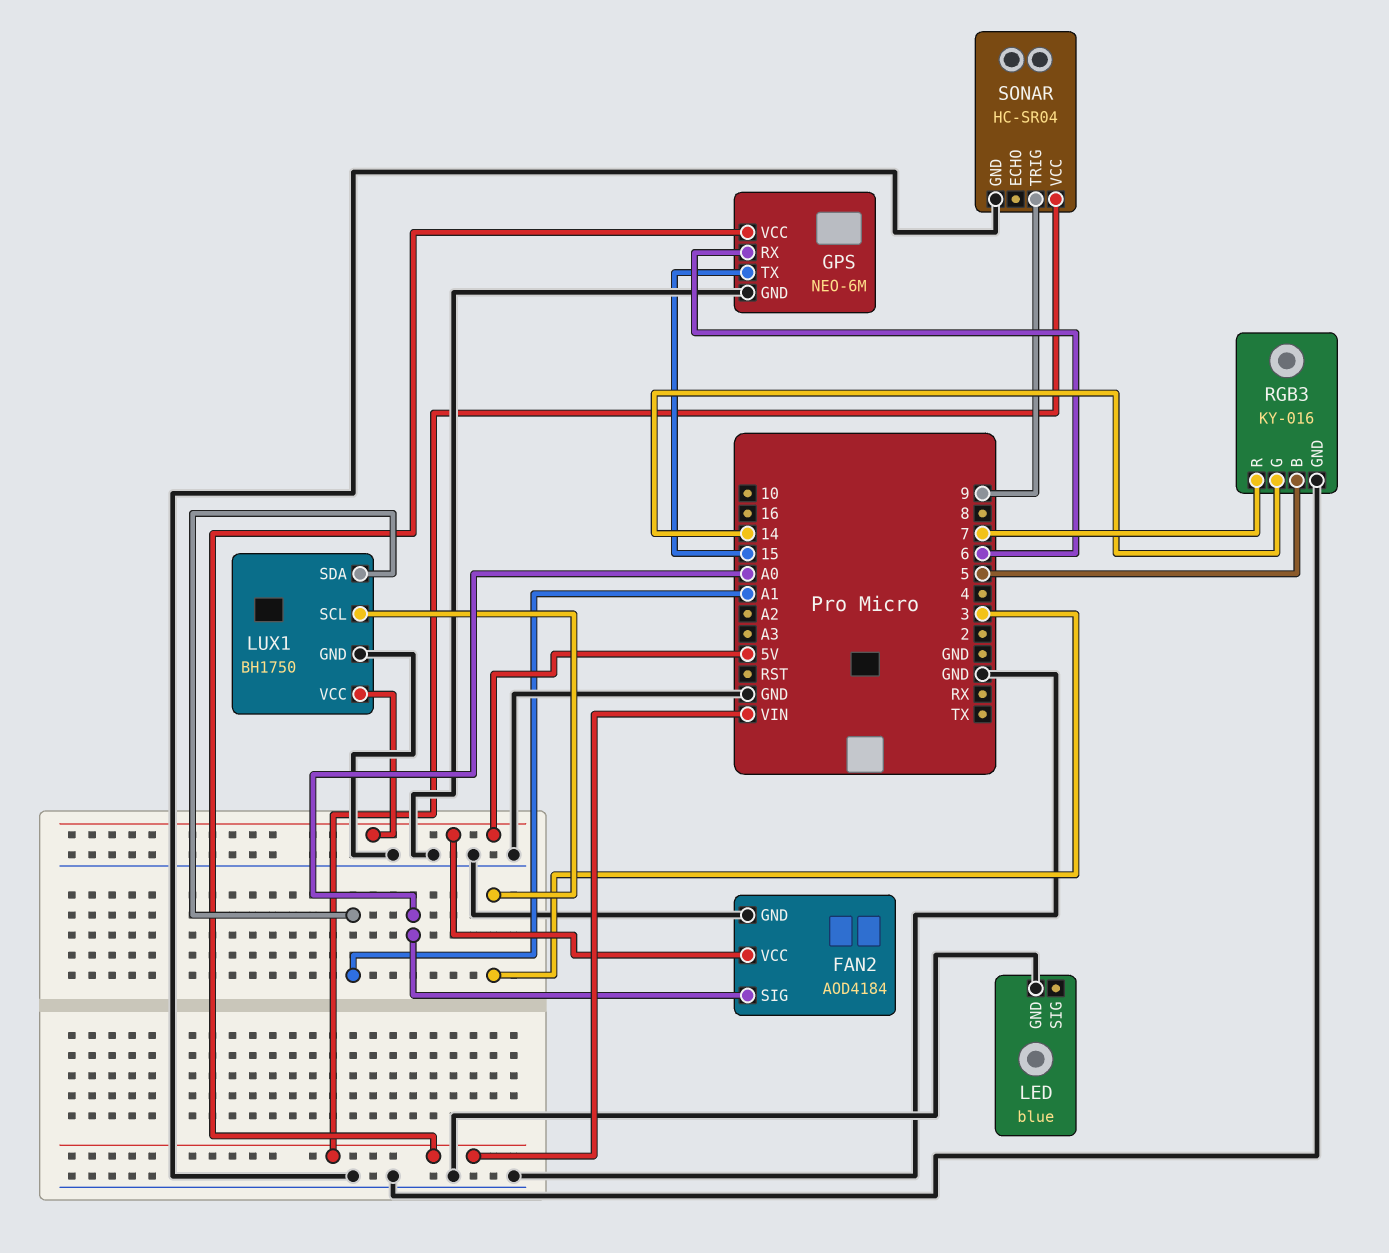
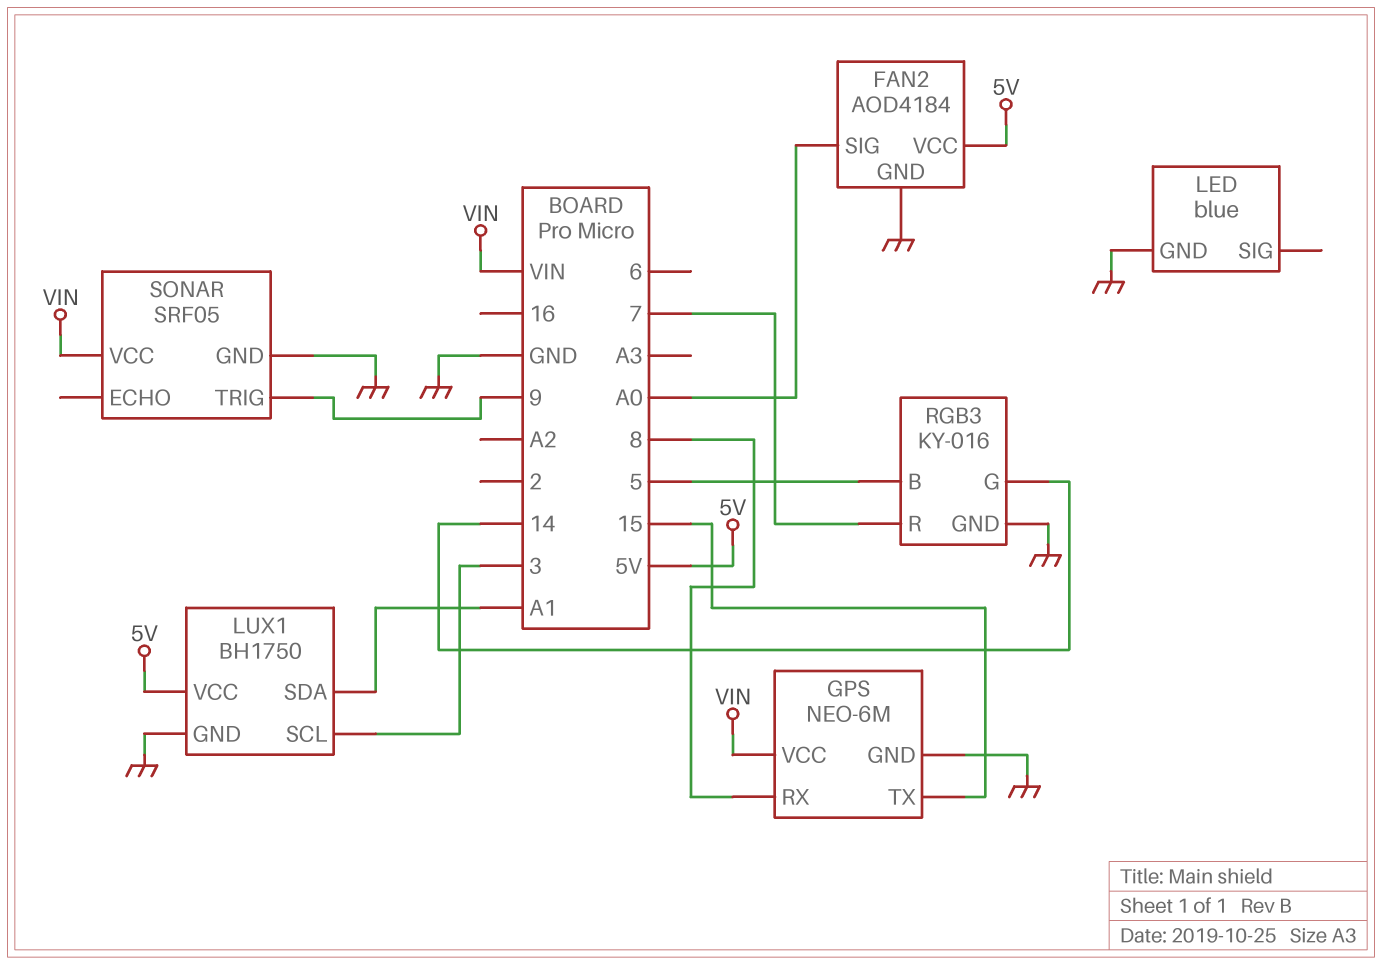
GPS pin RX: 6 -> 8
SONAR: HC-SR04 -> SRF05

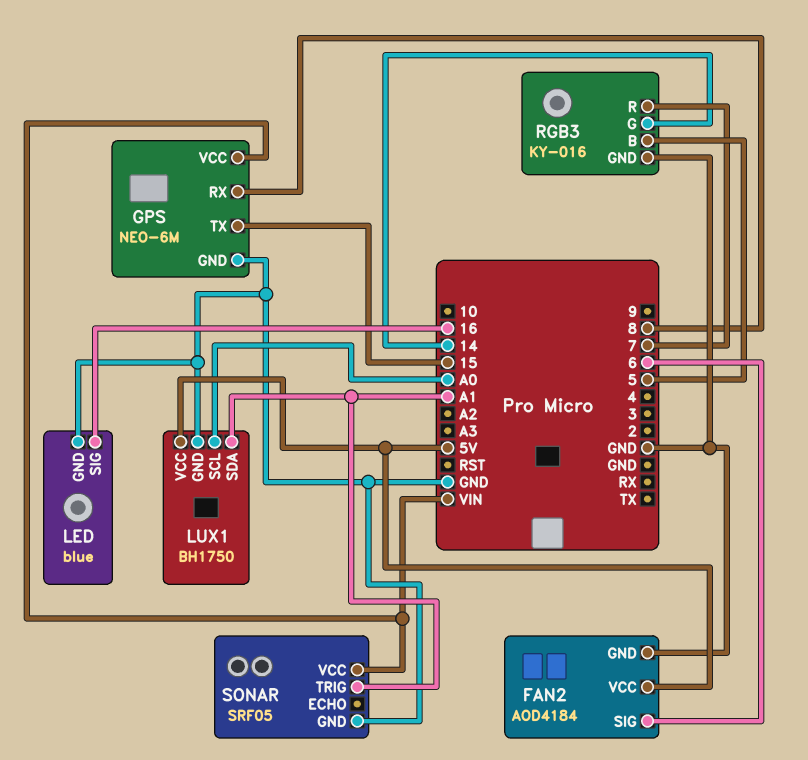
FAN2 pin SIG: A0 -> 6
LED pin SIG: none -> 16
LUX1 pin SCL: 3 -> A0
SONAR pin TRIG: 9 -> A1

